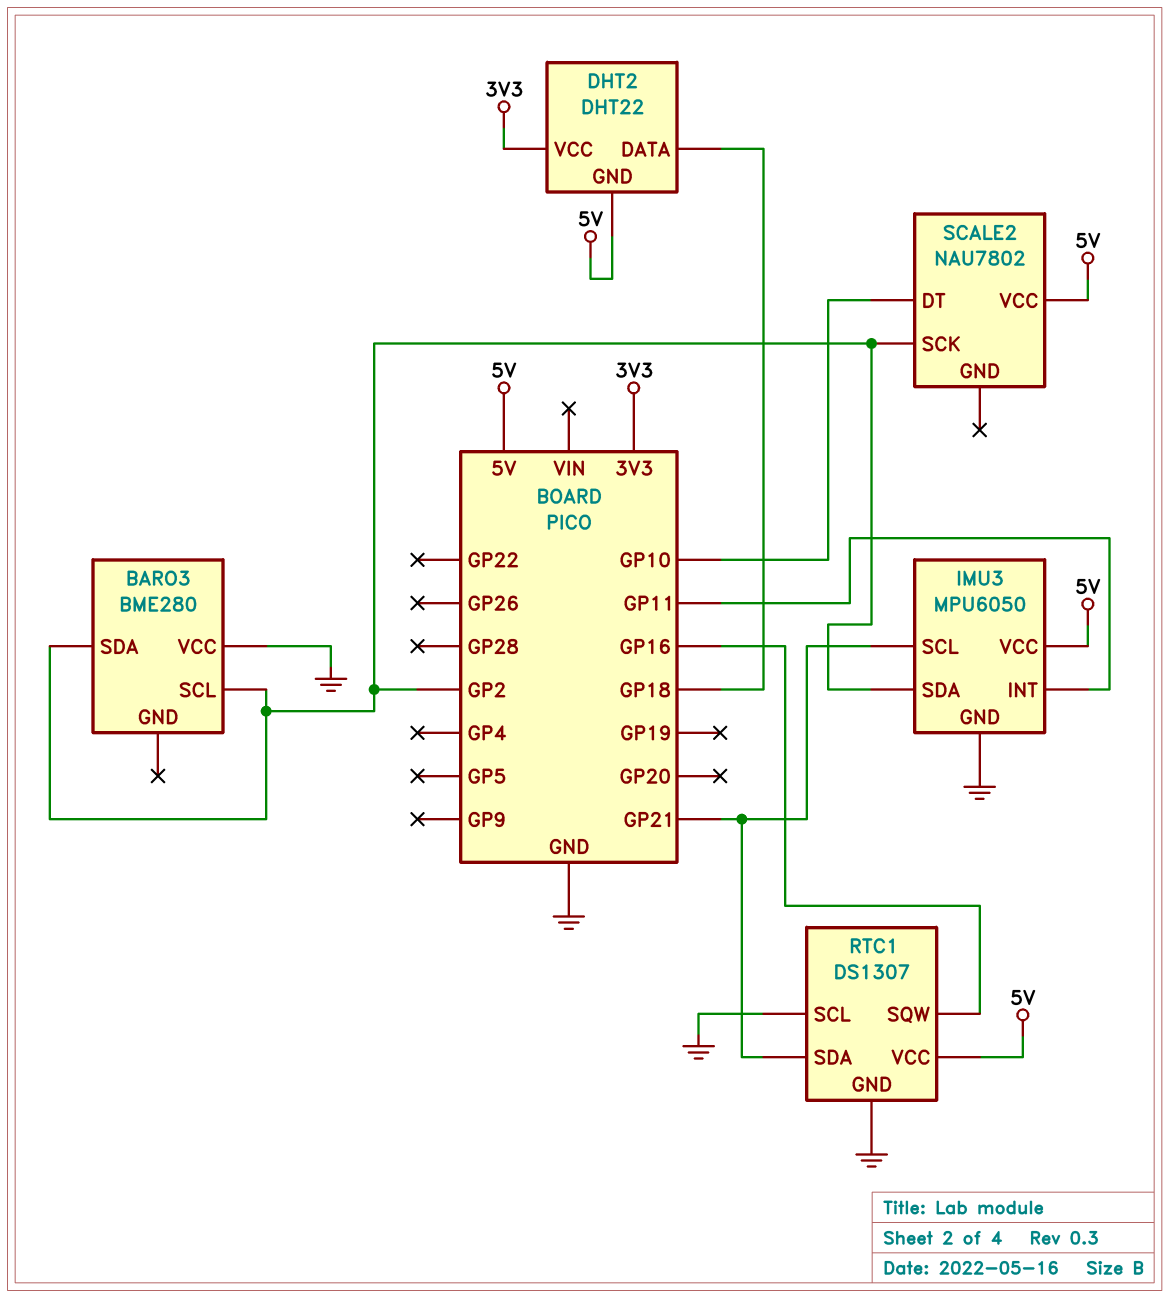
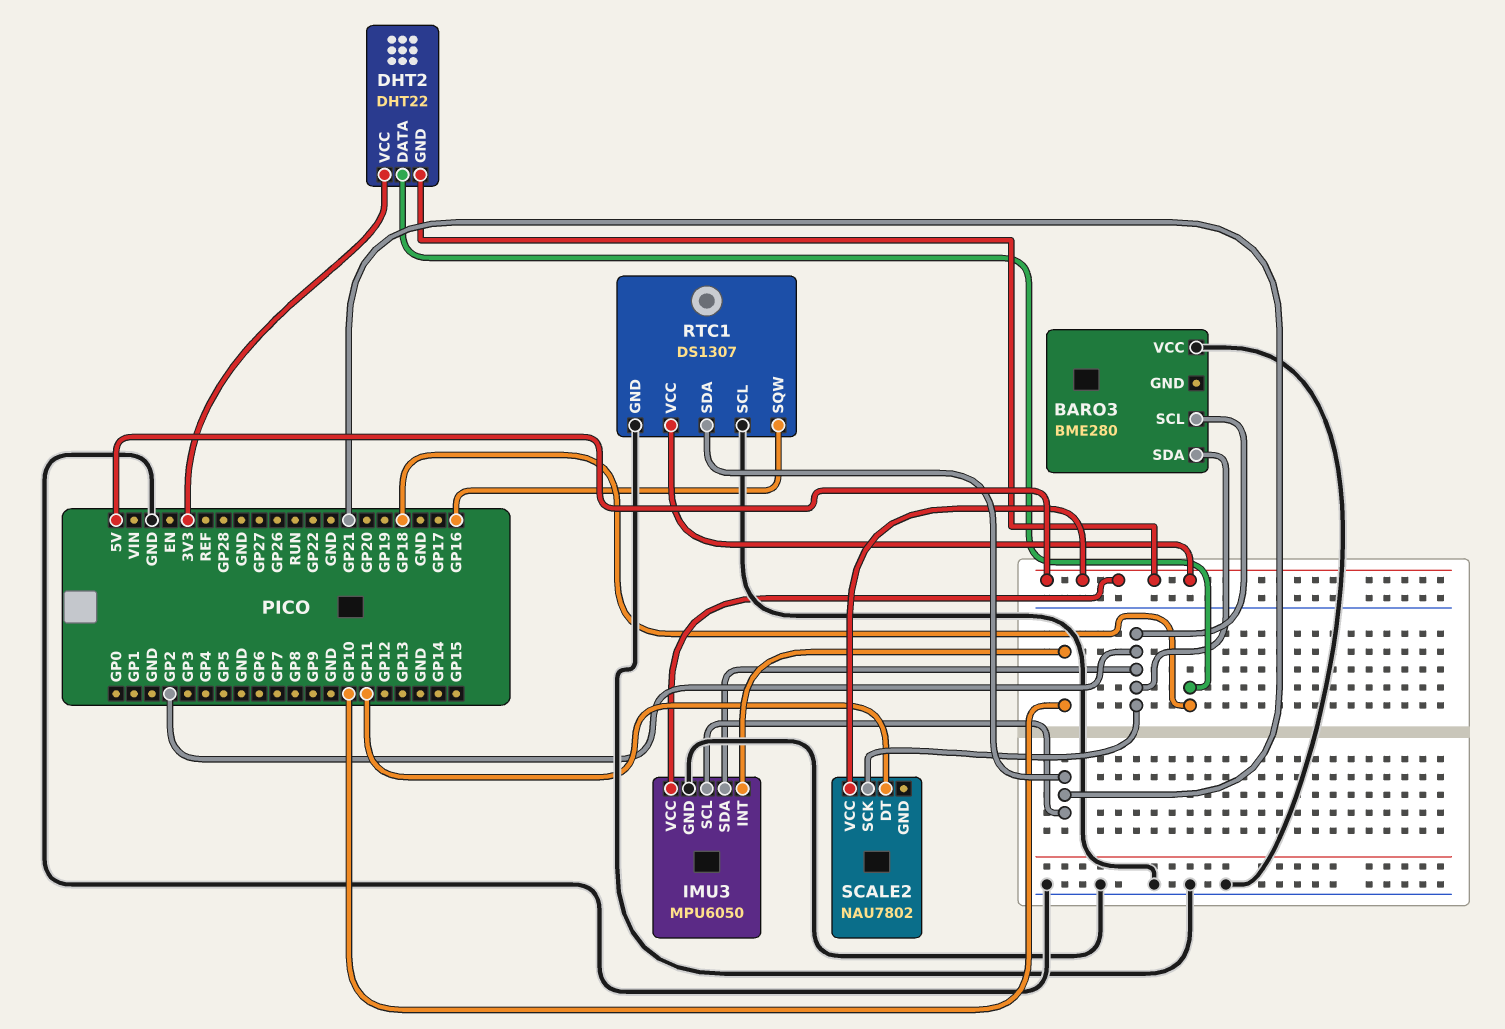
IMU3 pin INT: GP11 -> GP10
SCALE2 pin DT: GP10 -> GP11

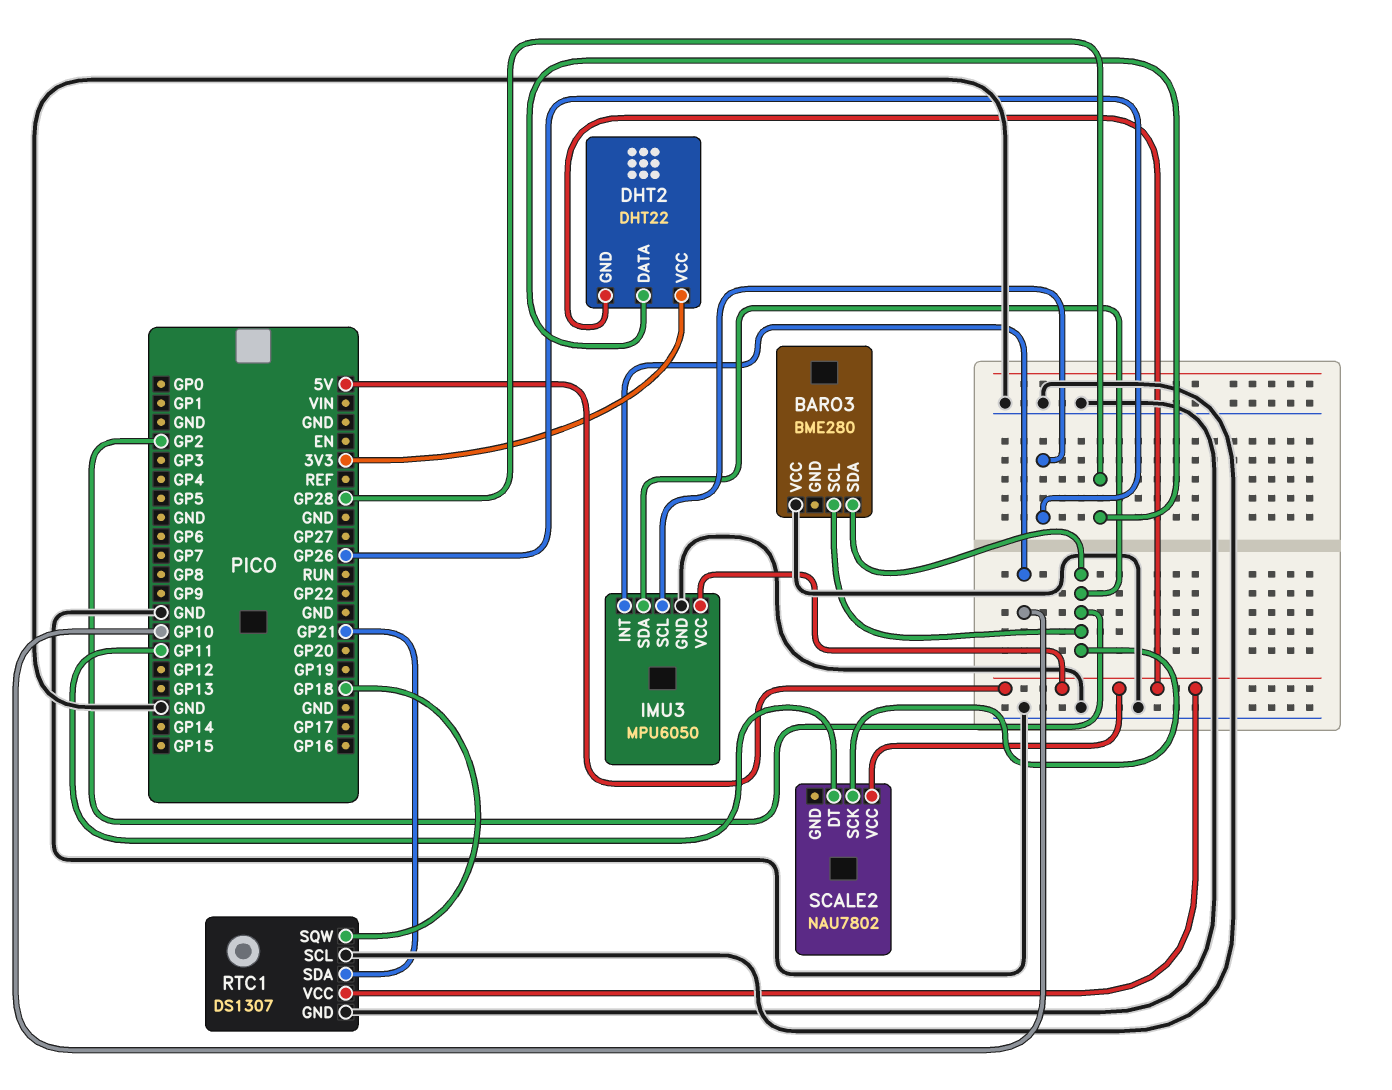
DHT2 pin DATA: GP18 -> GP28
IMU3 pin SCL: GP21 -> GP26
RTC1 pin SQW: GP16 -> GP18

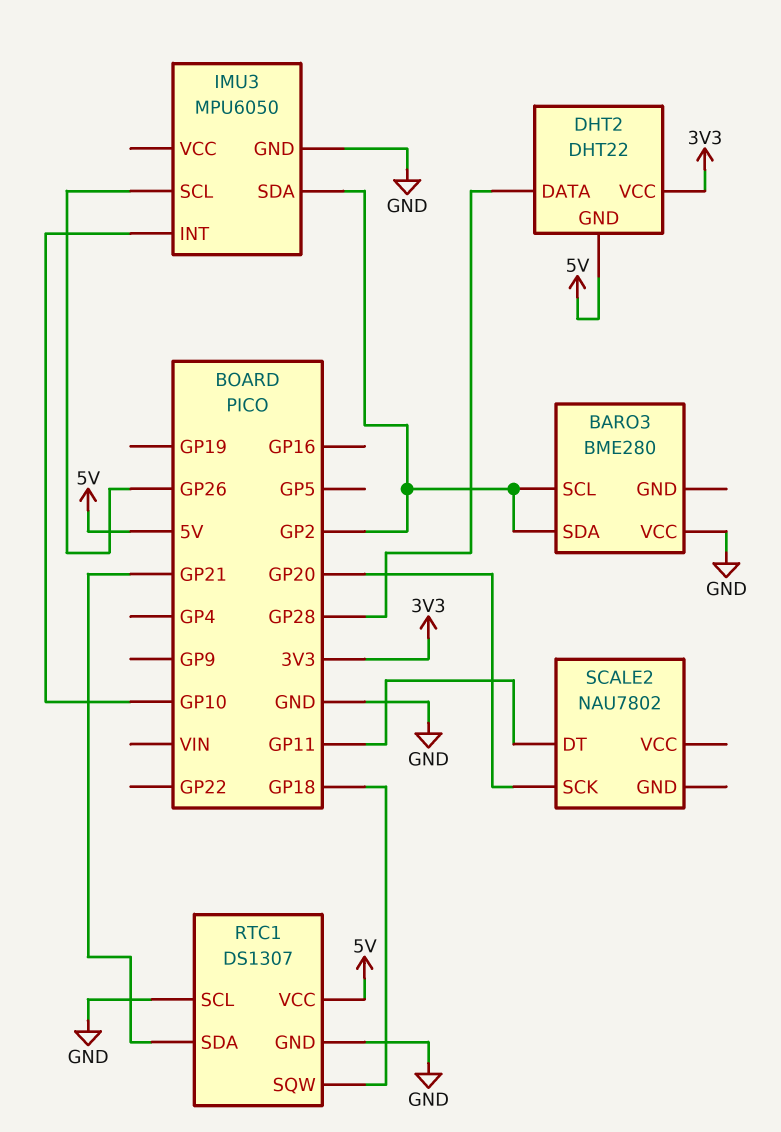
IMU3 pin VCC: 5V -> none
SCALE2 pin SCK: GP2 -> GP20
SCALE2 pin VCC: 5V -> none

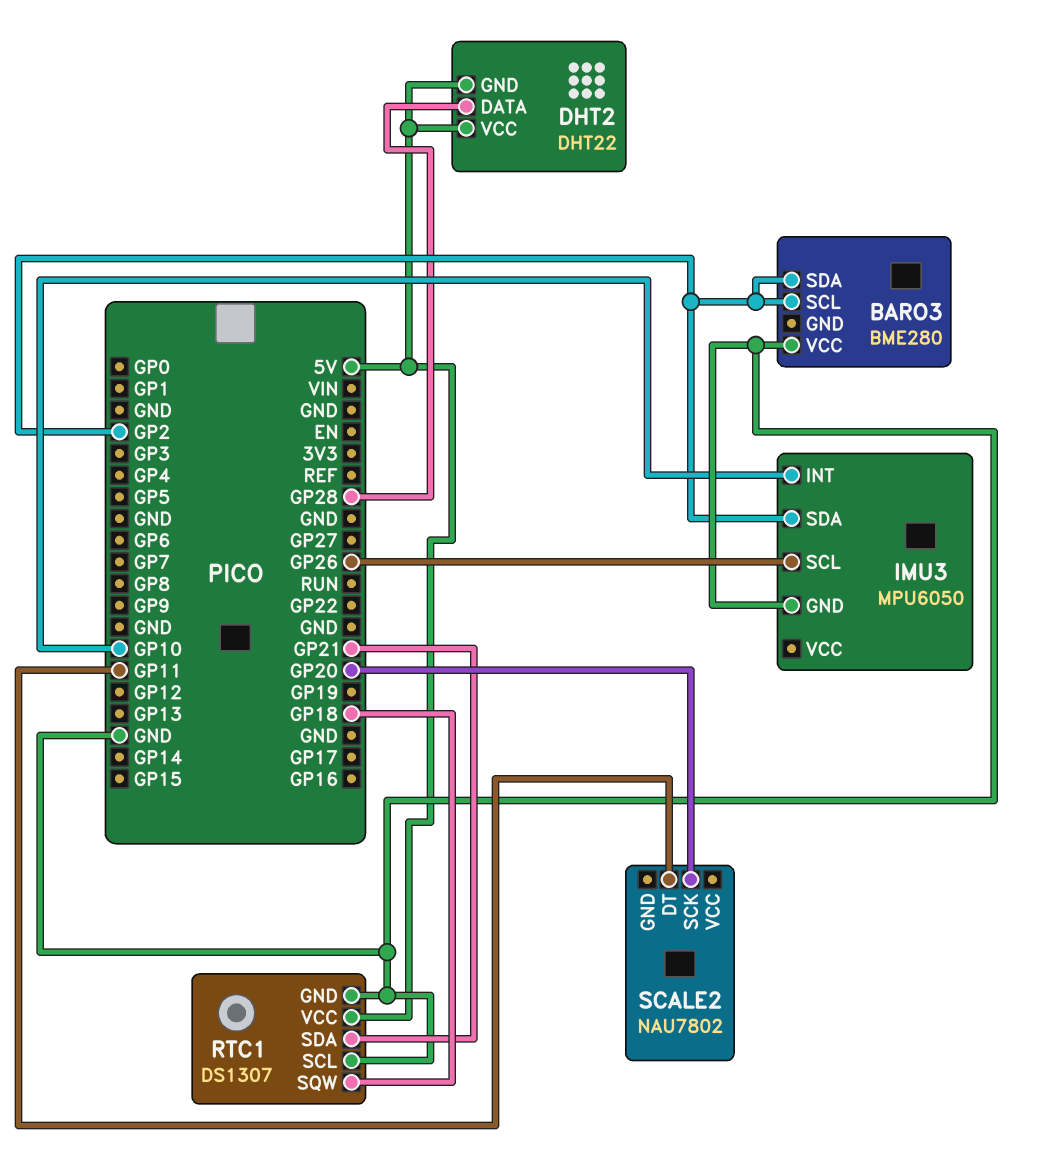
DHT2 pin VCC: 3V3 -> 5V

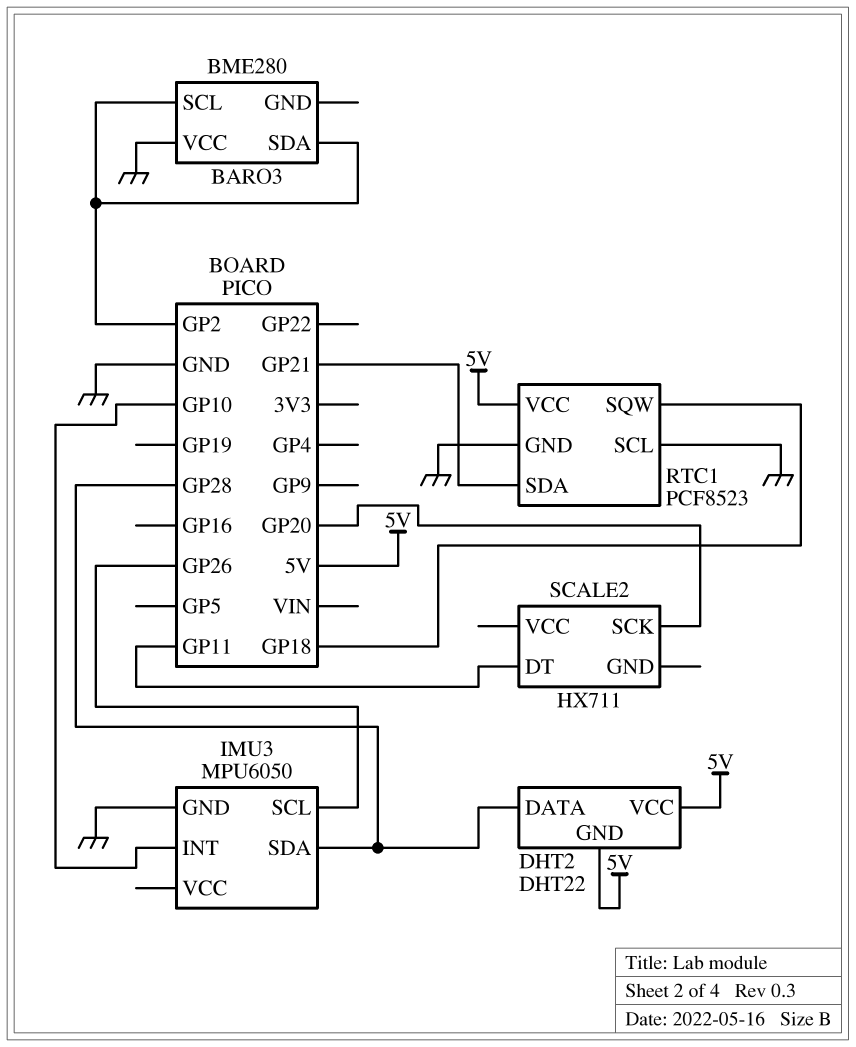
IMU3 pin SDA: GP2 -> GP28
RTC1: DS1307 -> PCF8523
SCALE2: NAU7802 -> HX711

